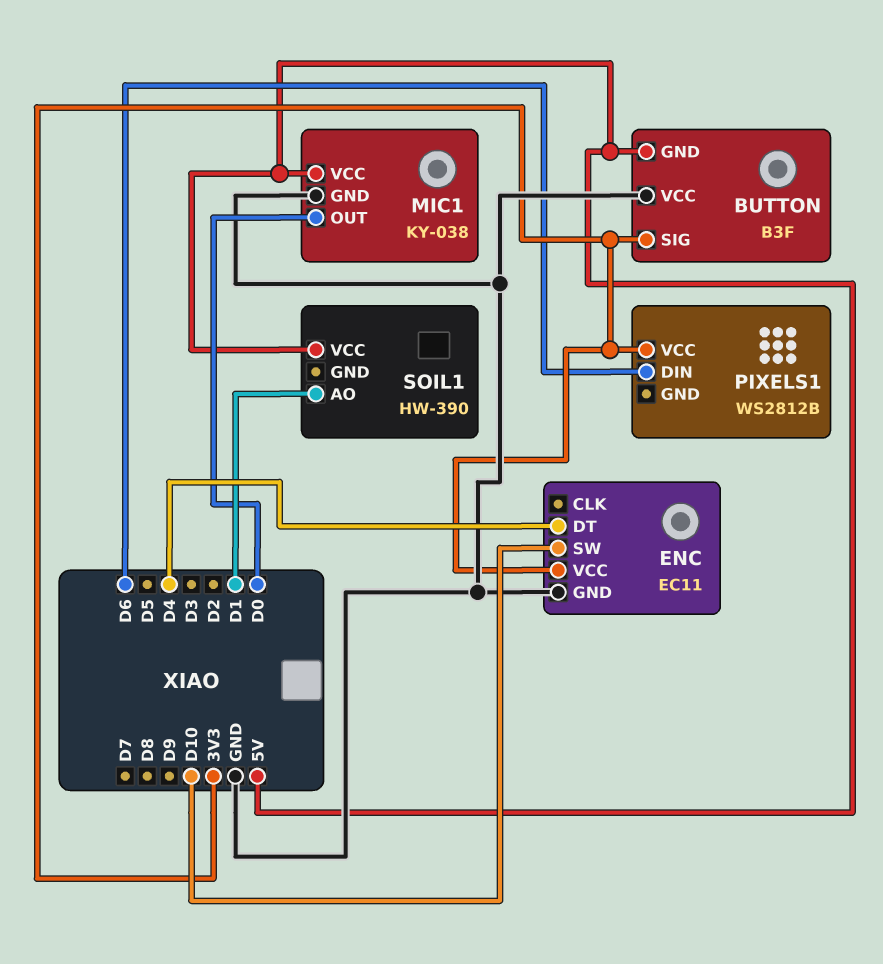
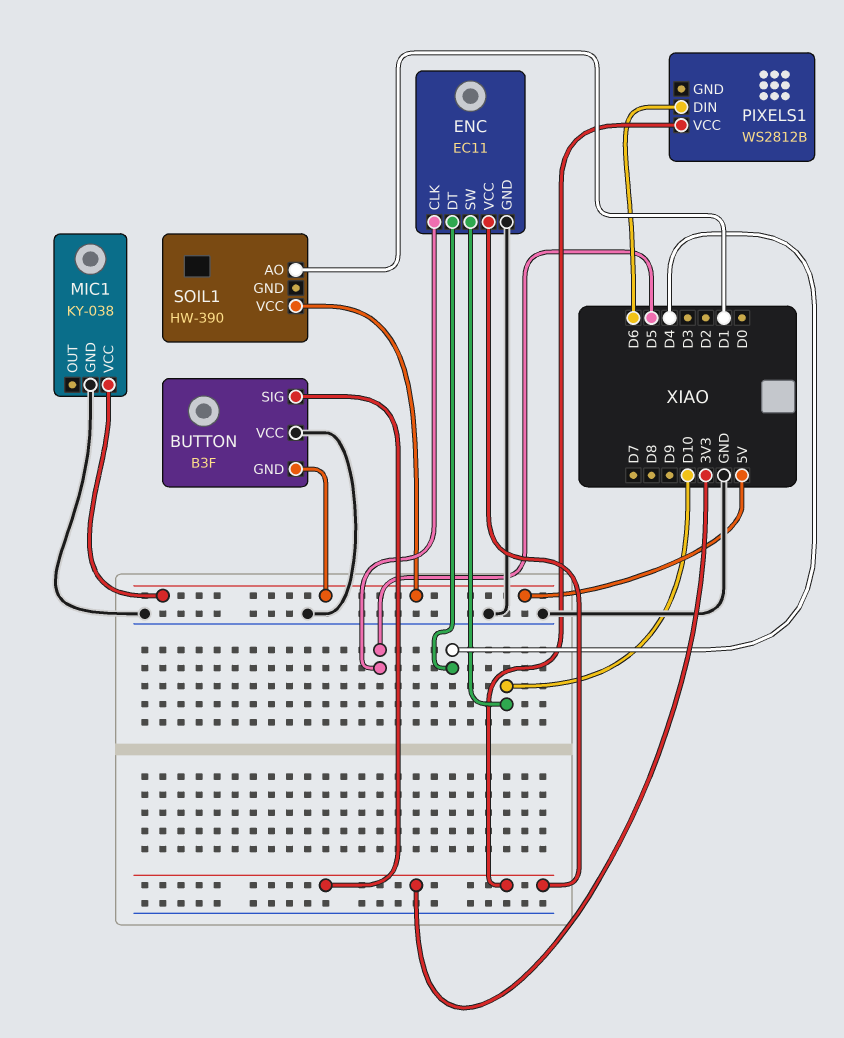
ENC pin CLK: none -> D5
MIC1 pin OUT: D0 -> none

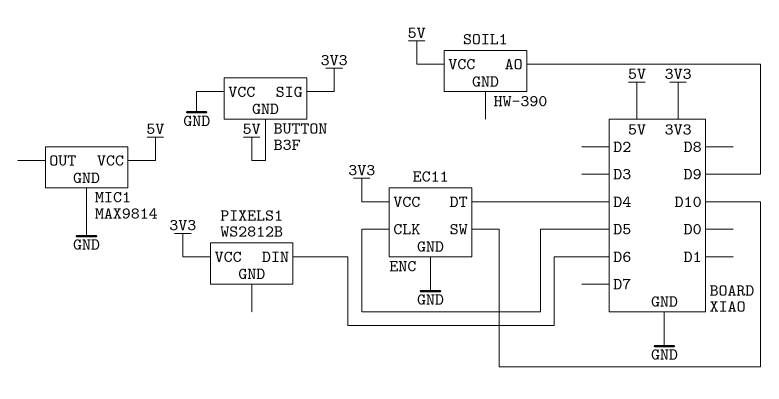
MIC1: KY-038 -> MAX9814
SOIL1 pin AO: D1 -> D9

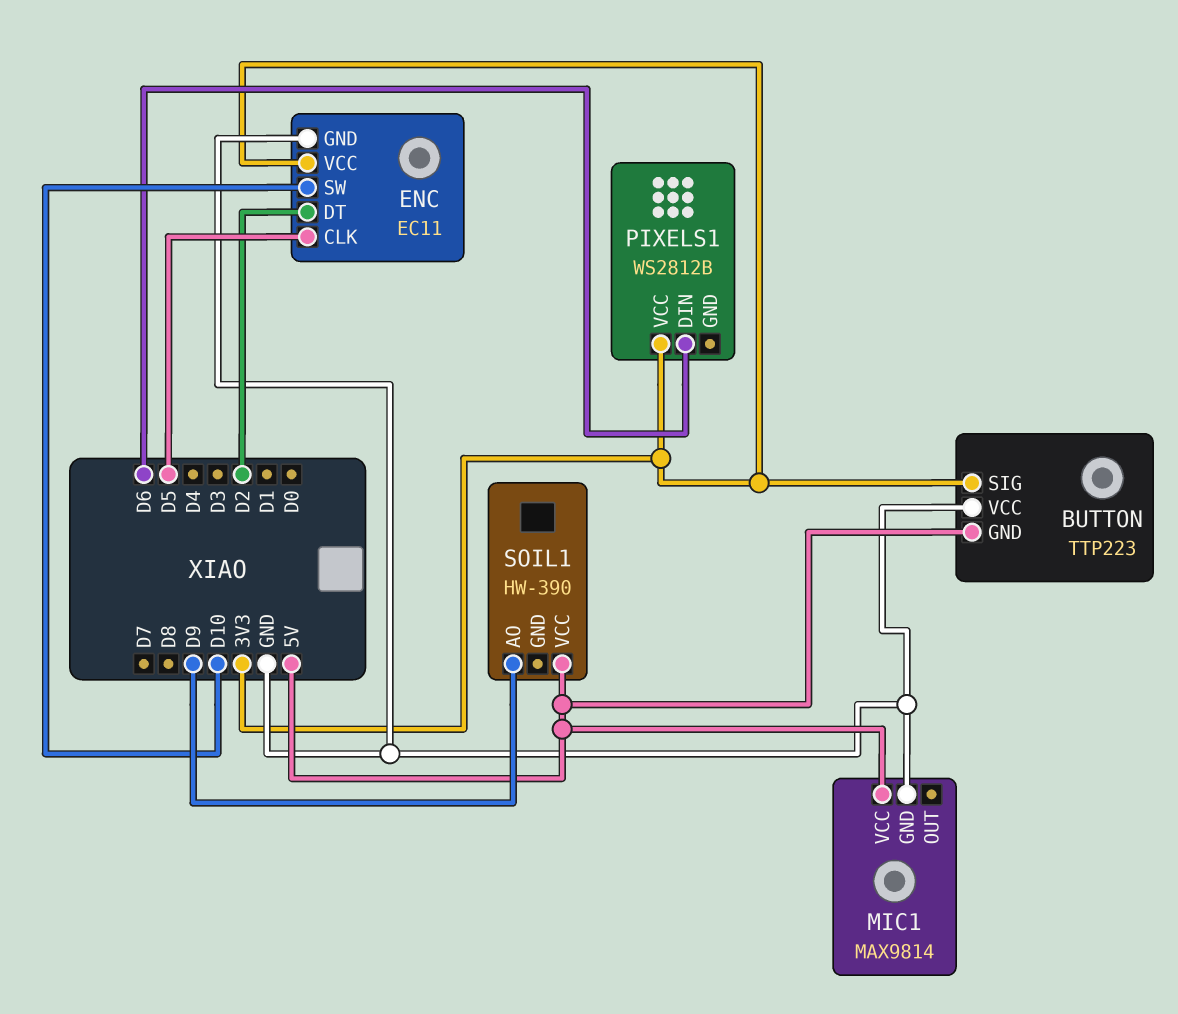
BUTTON: B3F -> TTP223
ENC pin DT: D4 -> D2

